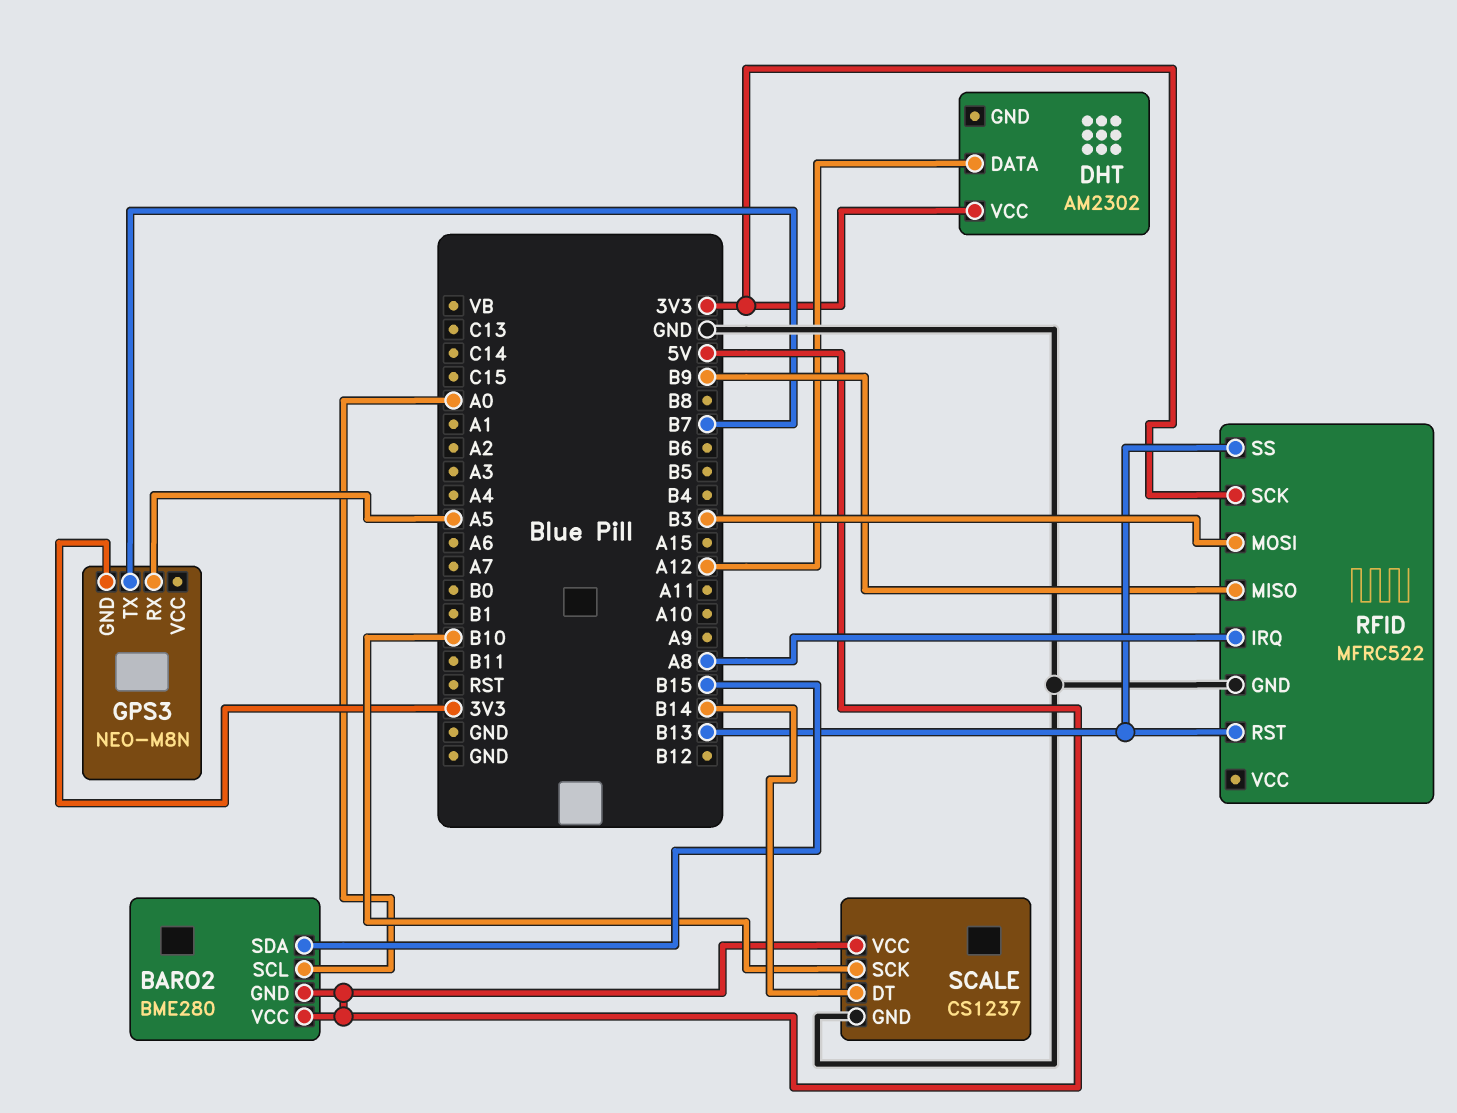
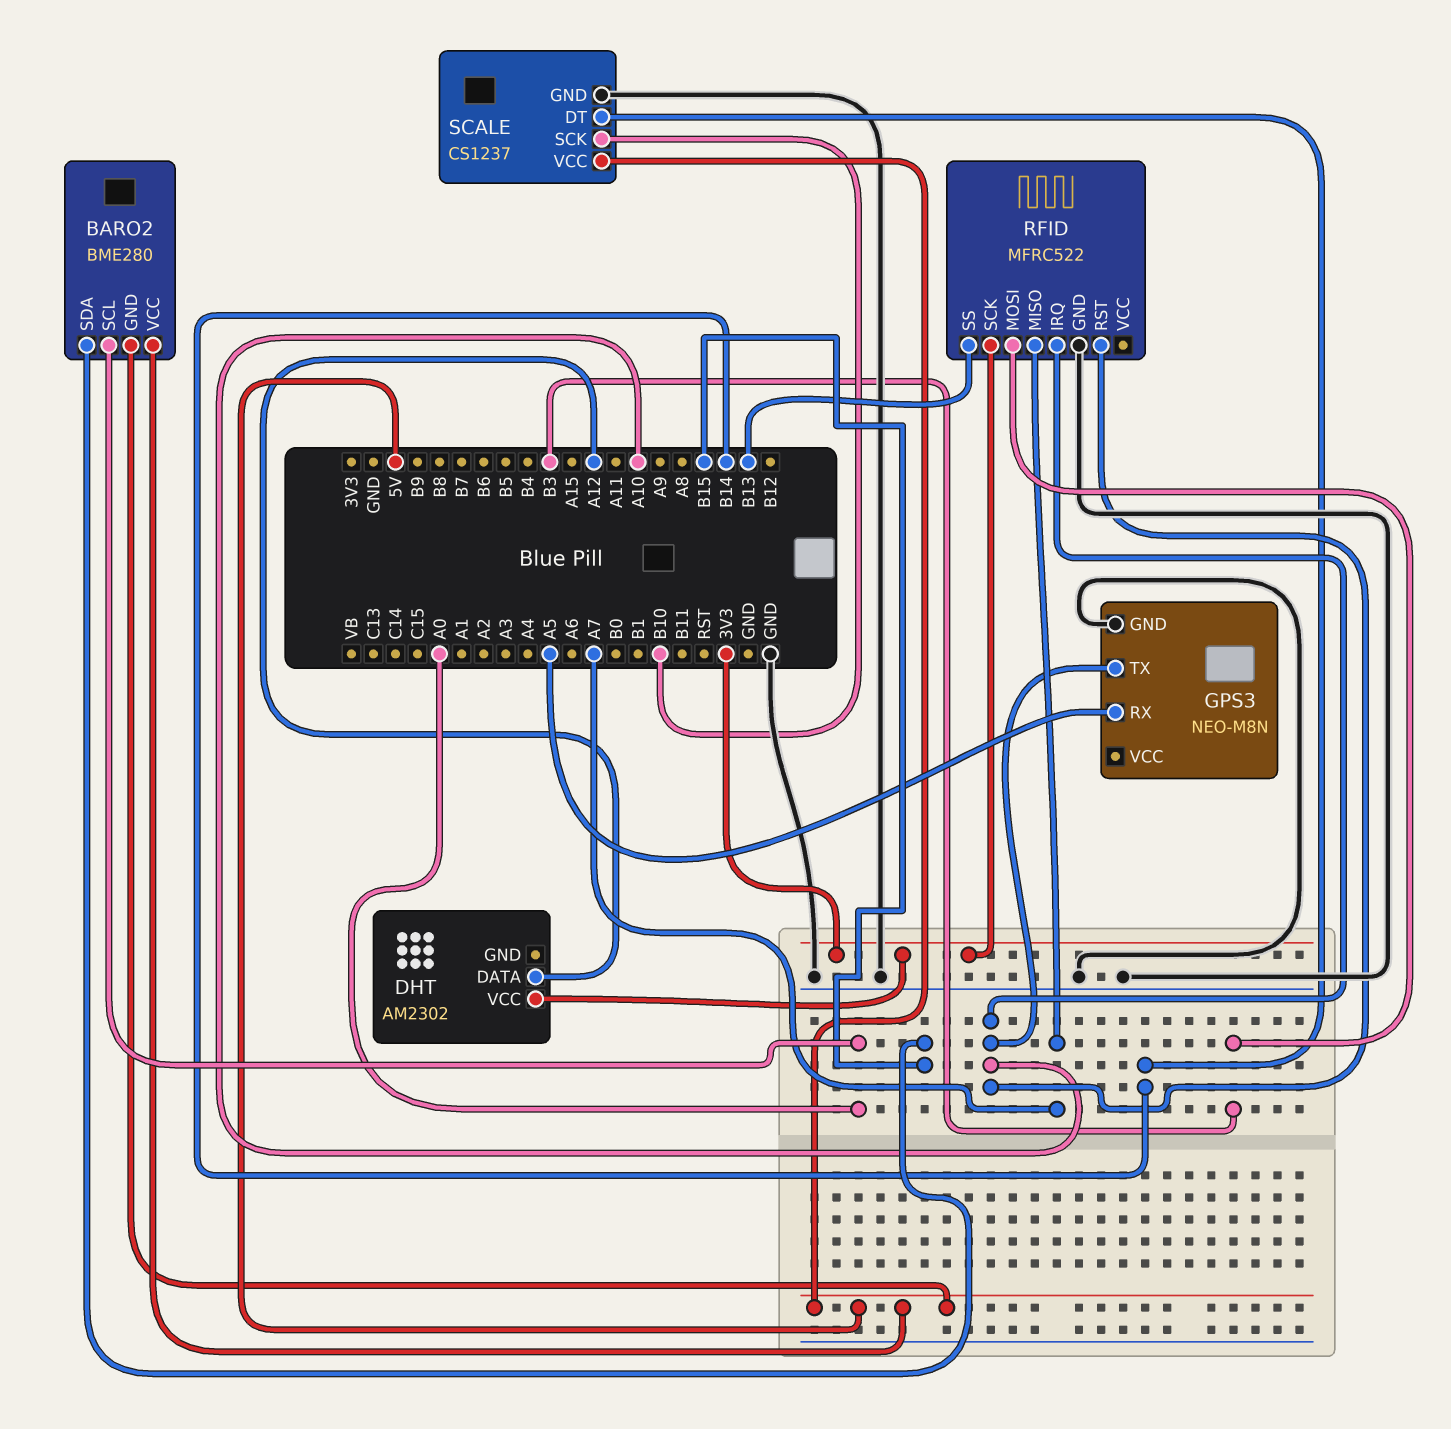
GPS3 pin GND: 3V3 -> GND
GPS3 pin TX: B7 -> A10
RFID pin IRQ: A8 -> A10
RFID pin MISO: B9 -> A7
RFID pin RST: B13 -> A10

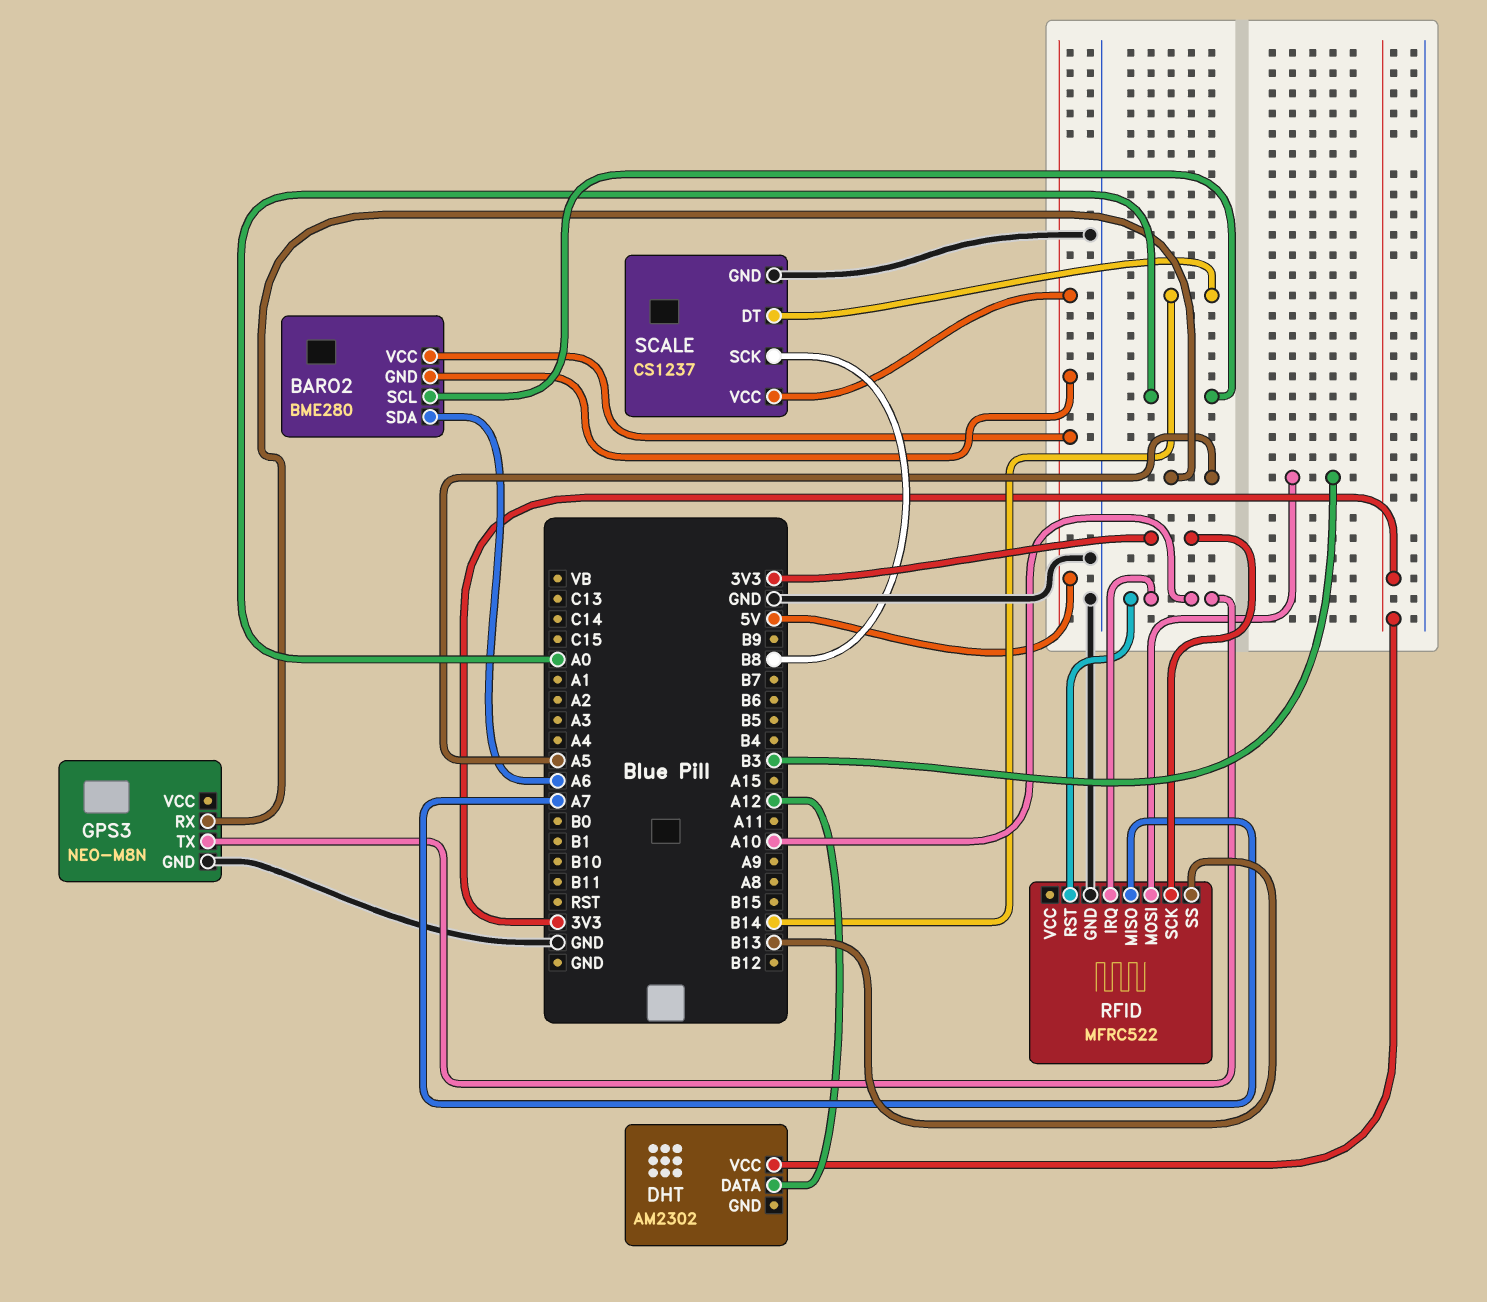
BARO2 pin SDA: B15 -> A6
SCALE pin SCK: B10 -> B8

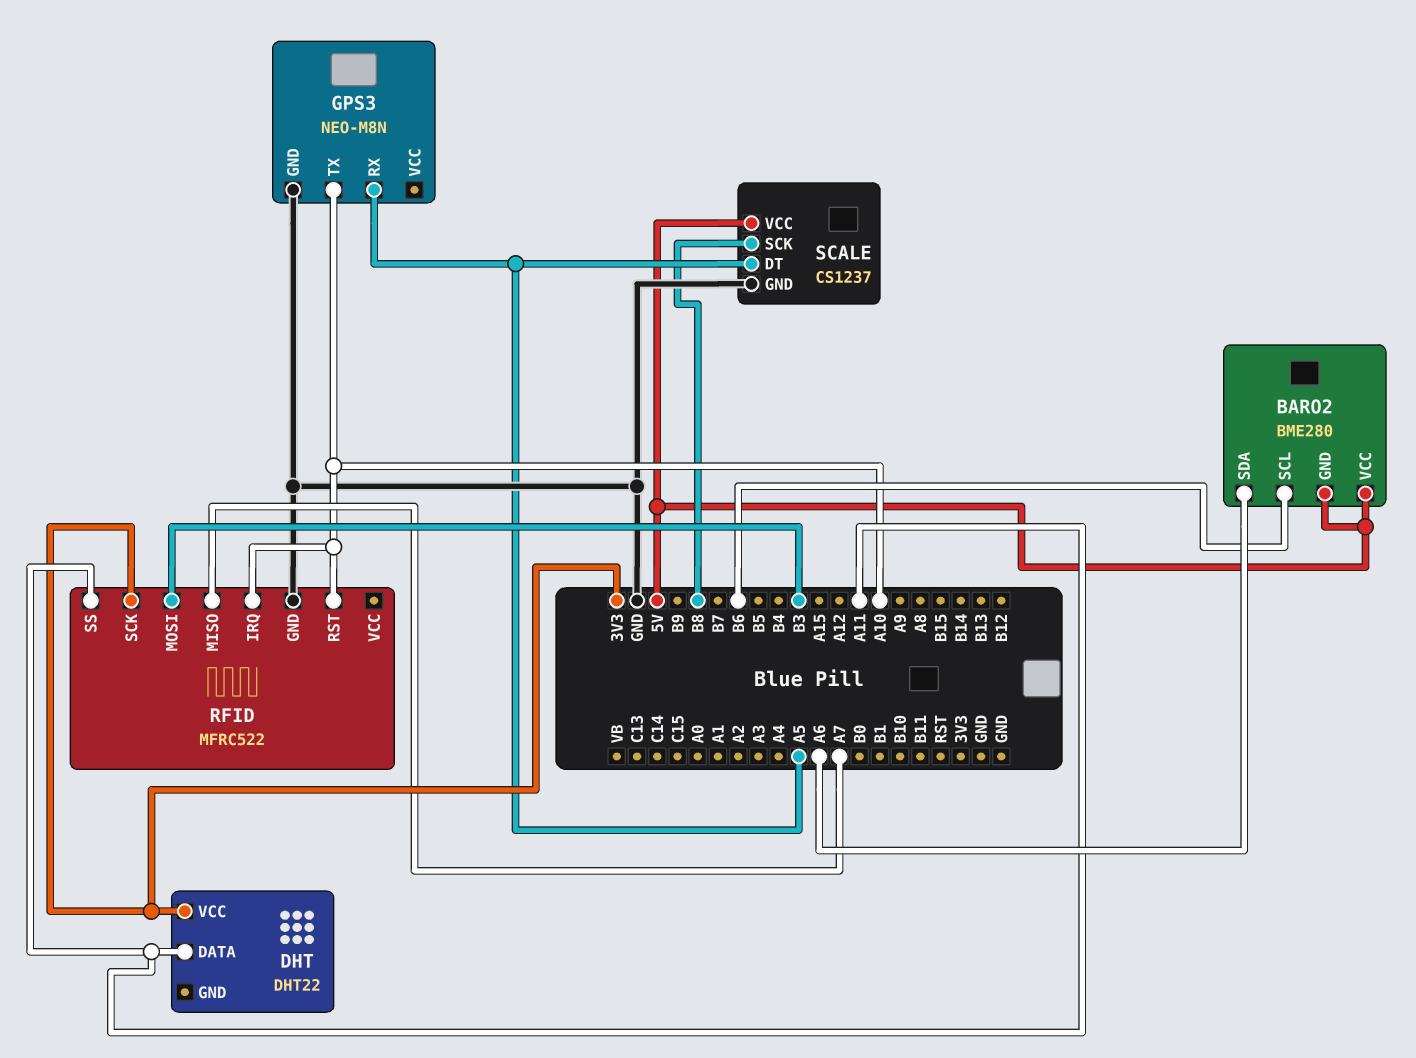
BARO2 pin SCL: A0 -> B6
DHT: AM2302 -> DHT22
DHT pin DATA: A12 -> A11
RFID pin SS: B13 -> A11
SCALE pin DT: B14 -> A5

